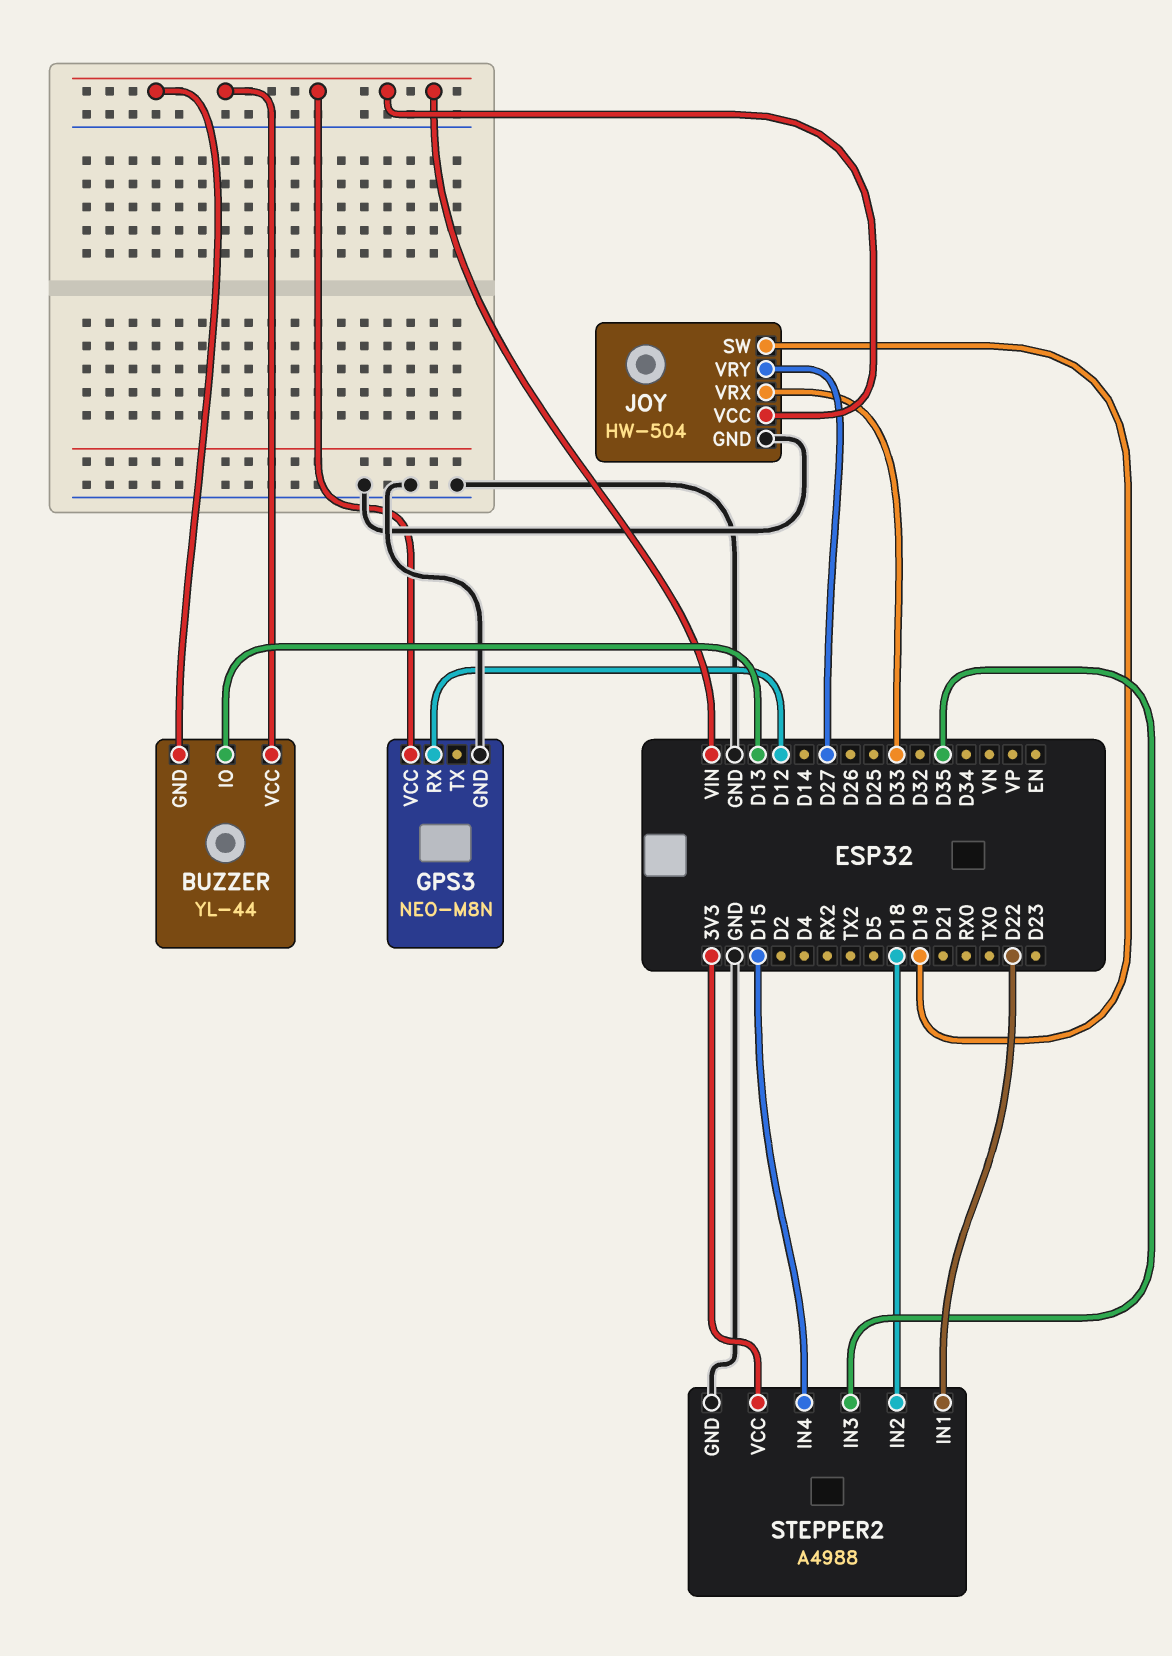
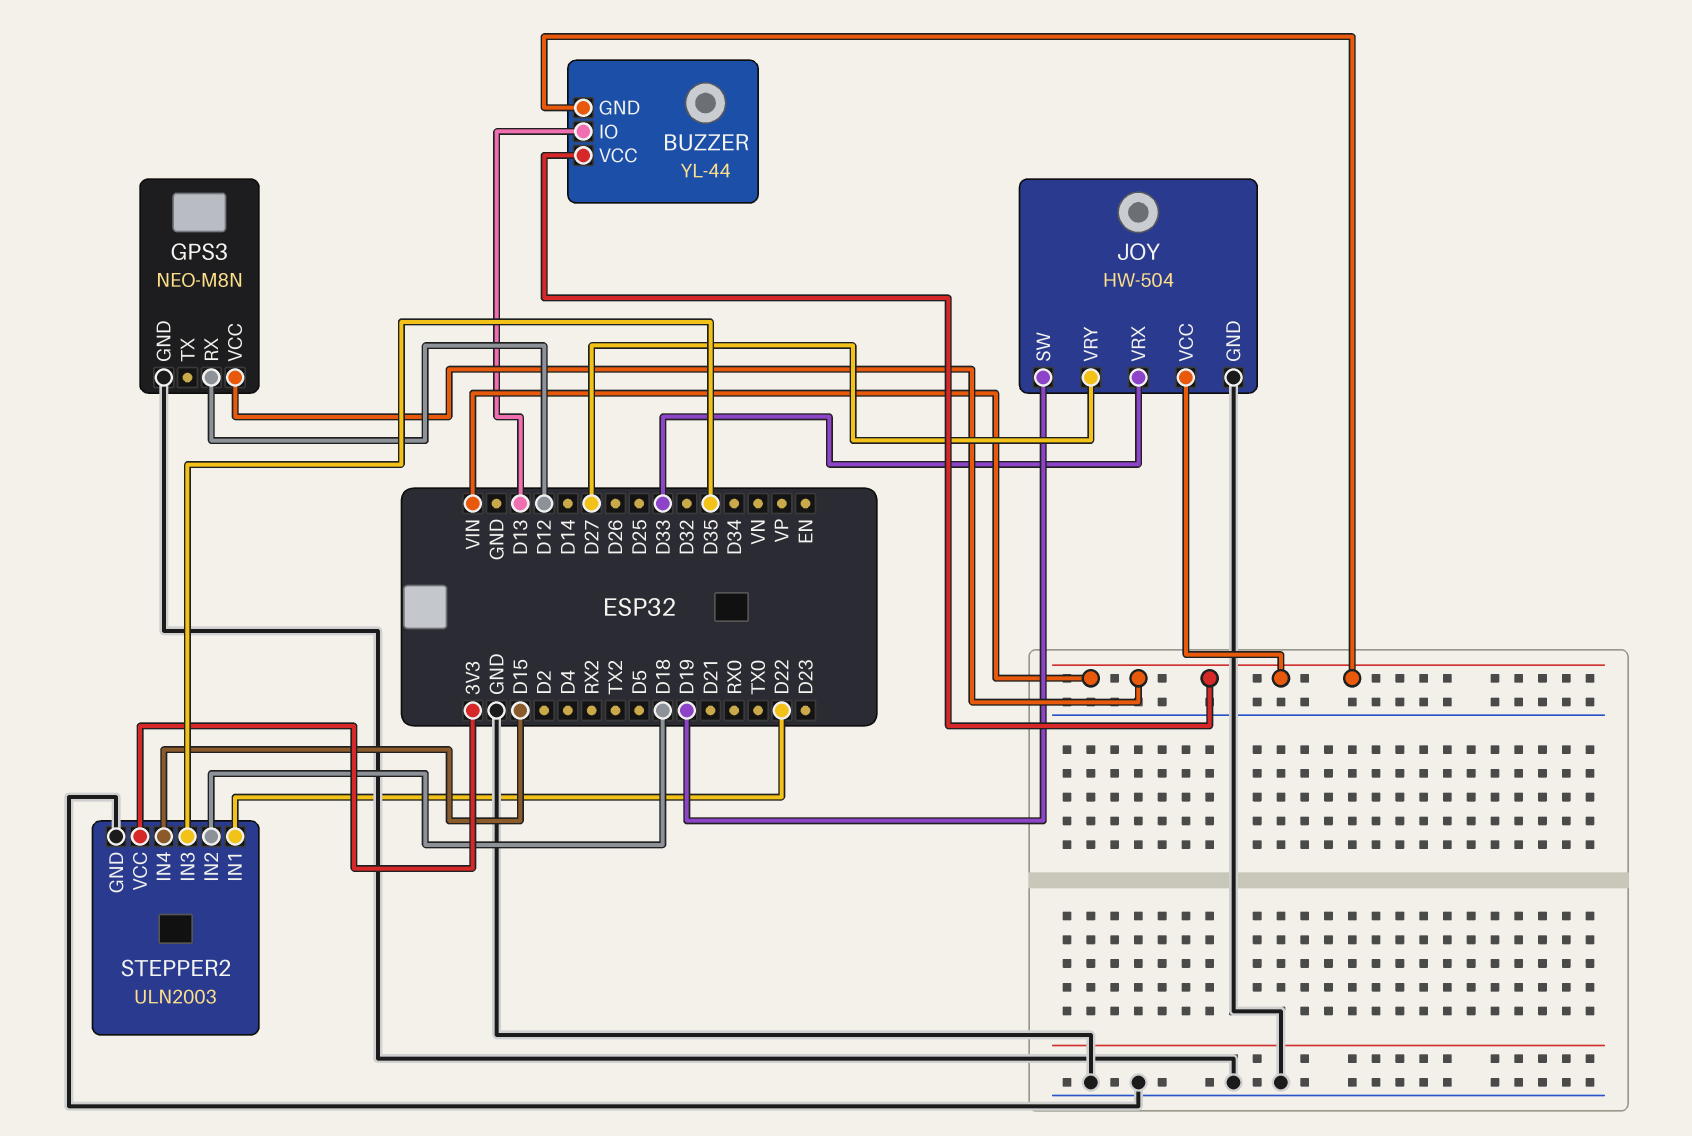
STEPPER2: A4988 -> ULN2003

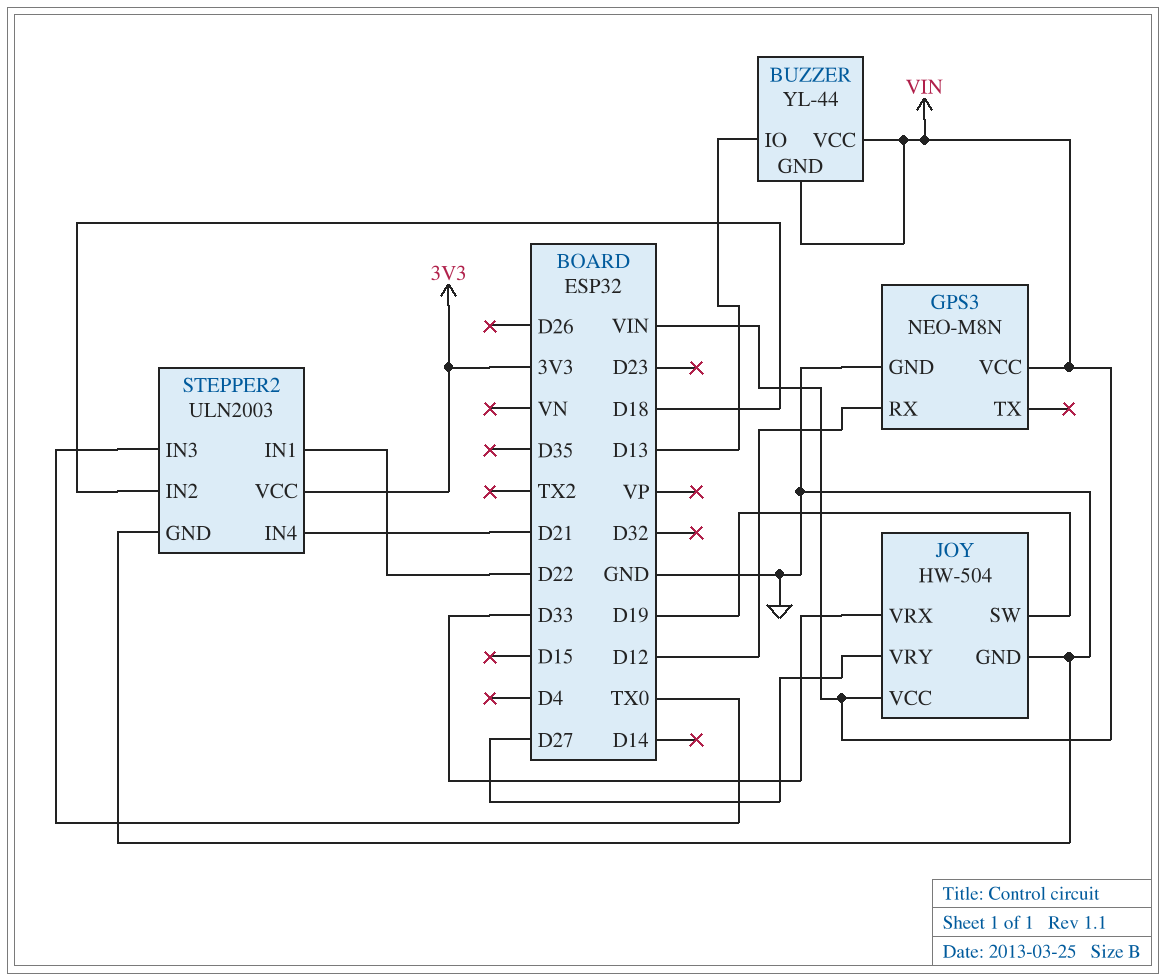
STEPPER2 pin IN3: D35 -> TX0
STEPPER2 pin IN4: D15 -> D21

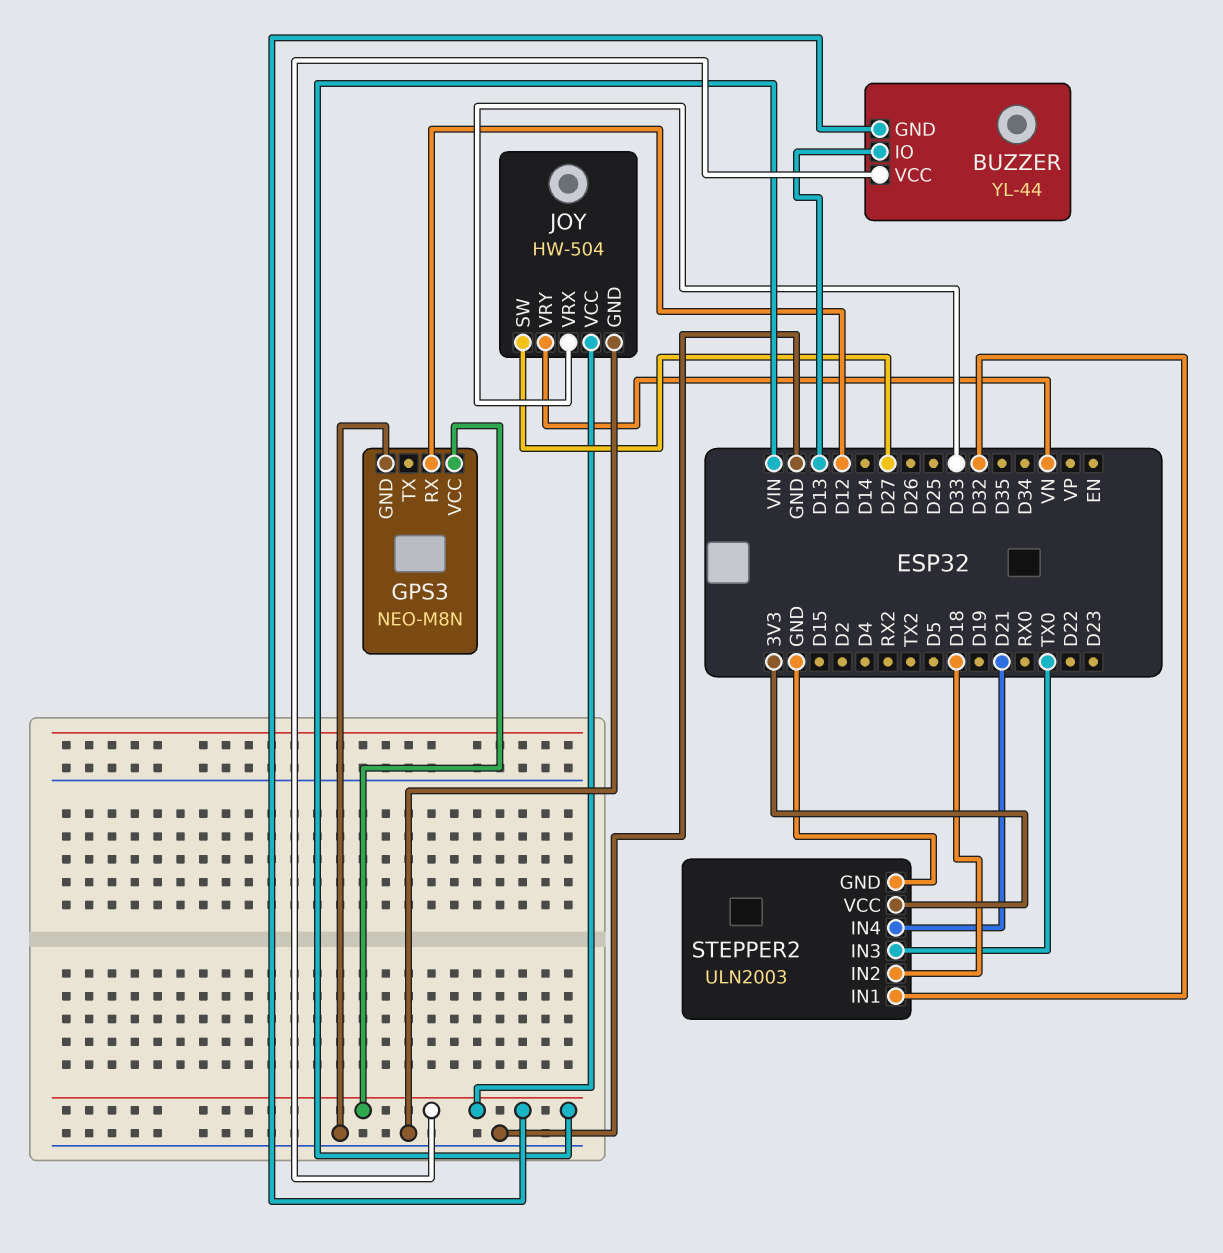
JOY pin SW: D19 -> D27
JOY pin VRY: D27 -> VN
STEPPER2 pin IN1: D22 -> D32

